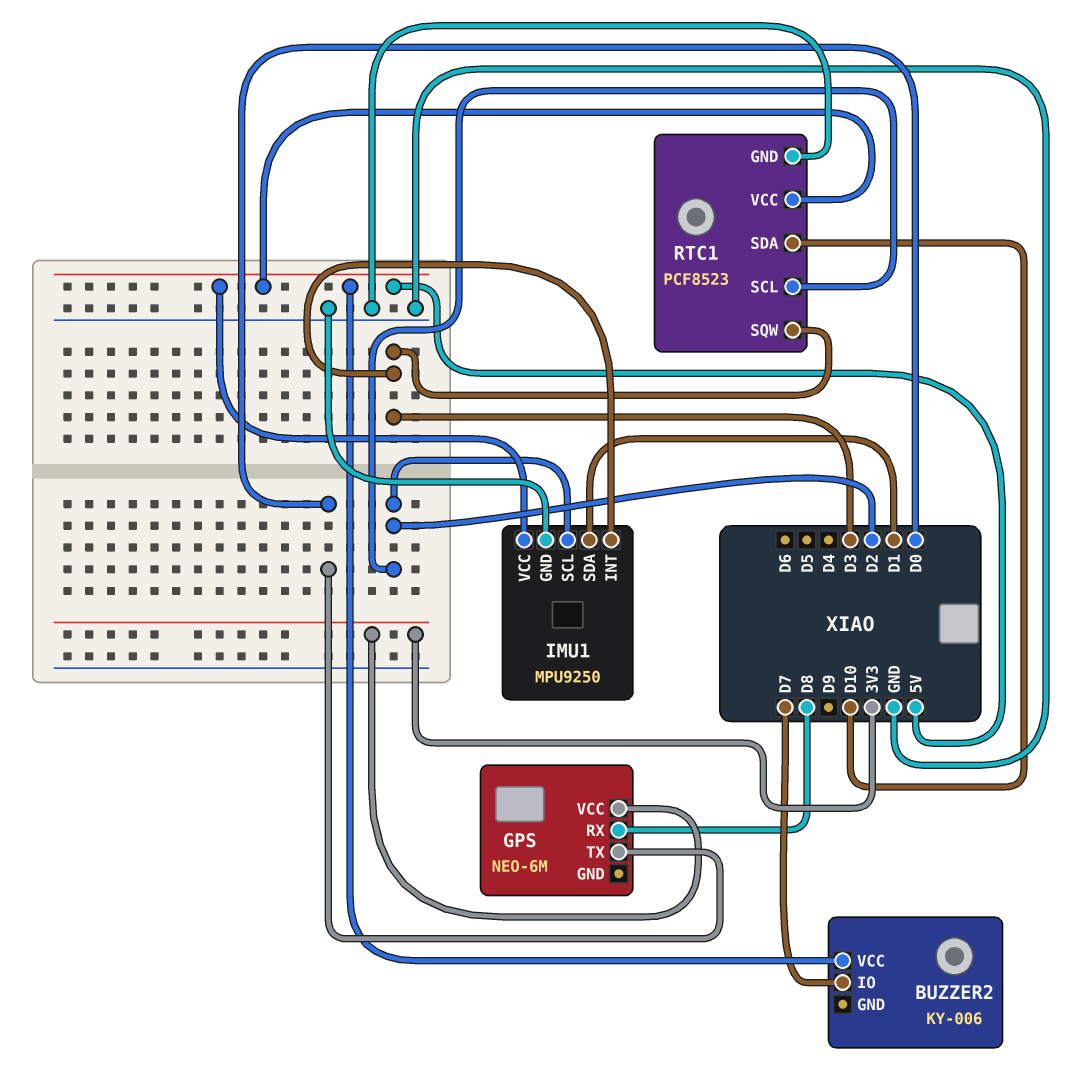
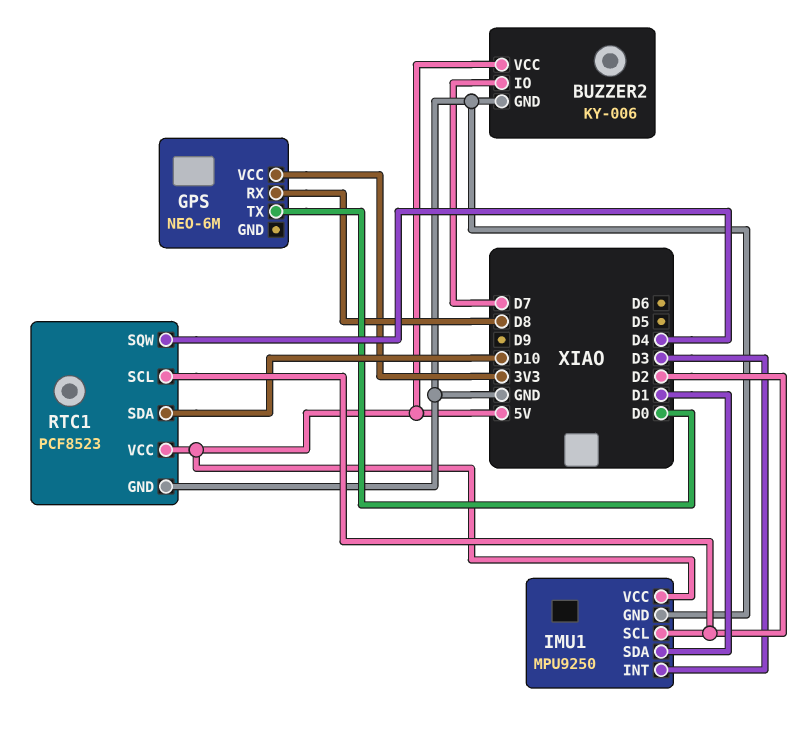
BUZZER2 pin GND: none -> GND
RTC1 pin SQW: D3 -> D4

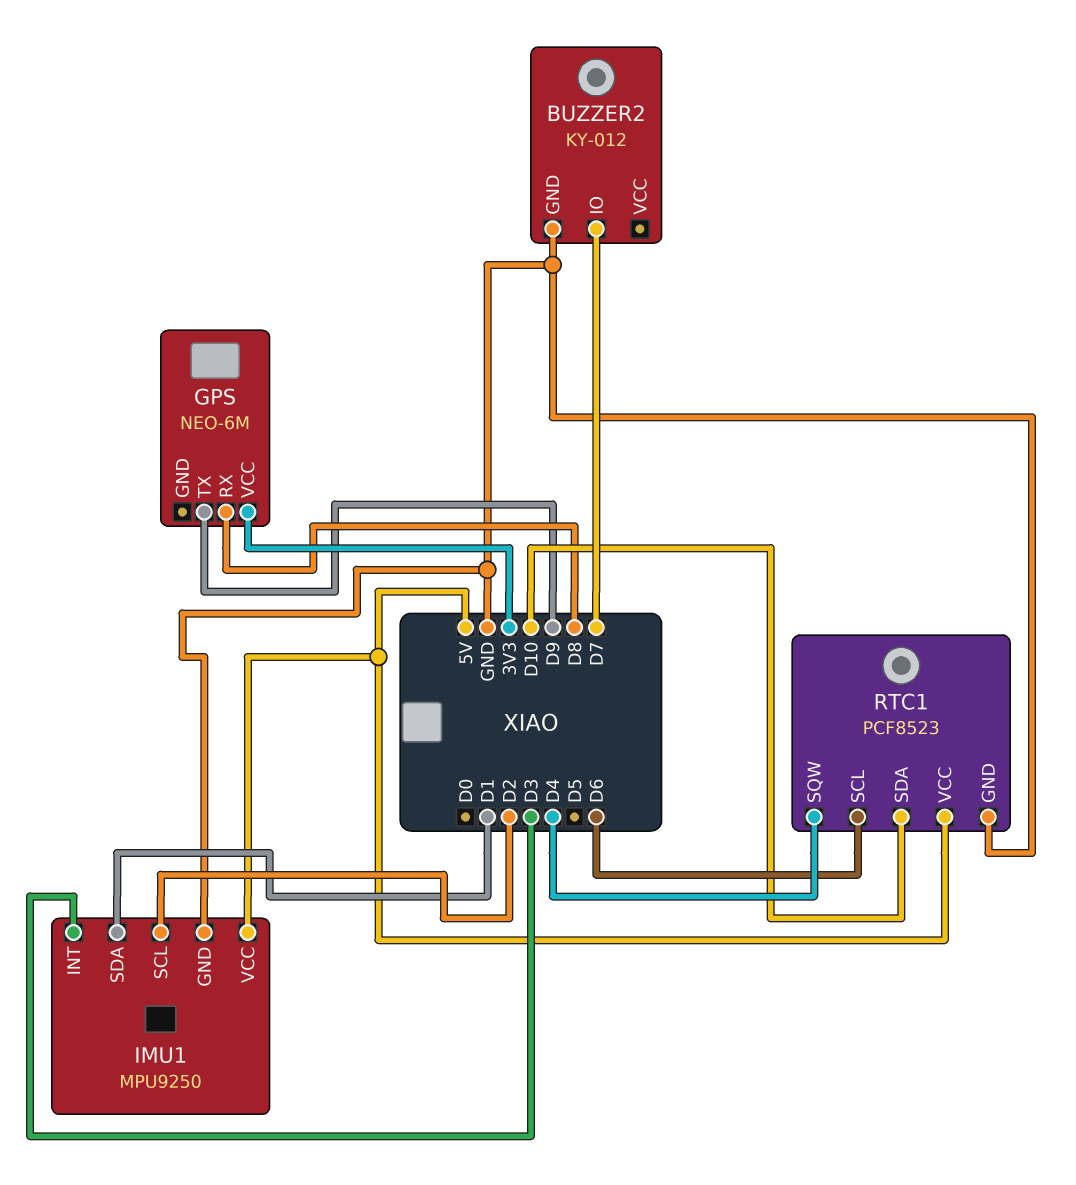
BUZZER2: KY-006 -> KY-012
BUZZER2 pin VCC: 5V -> none
GPS pin TX: D0 -> D9
RTC1 pin SCL: D2 -> D6

